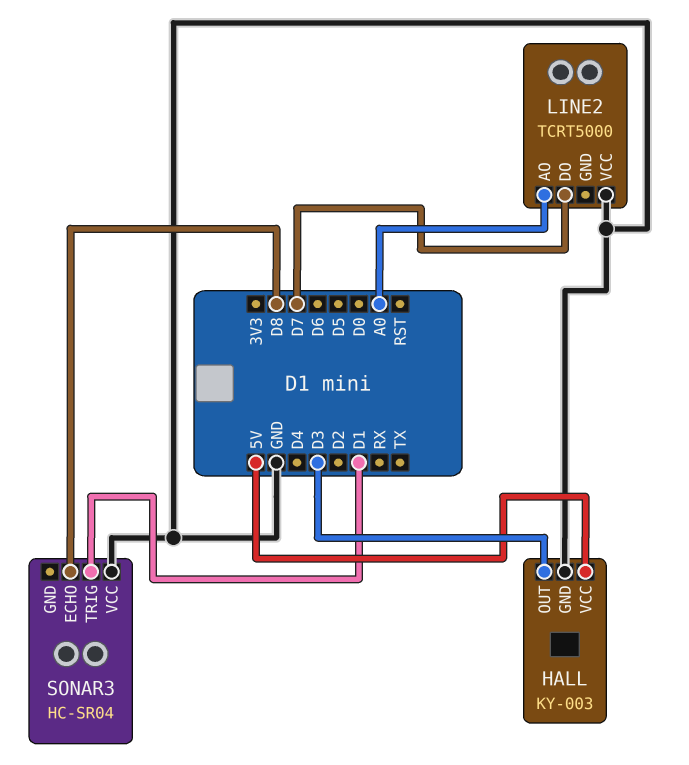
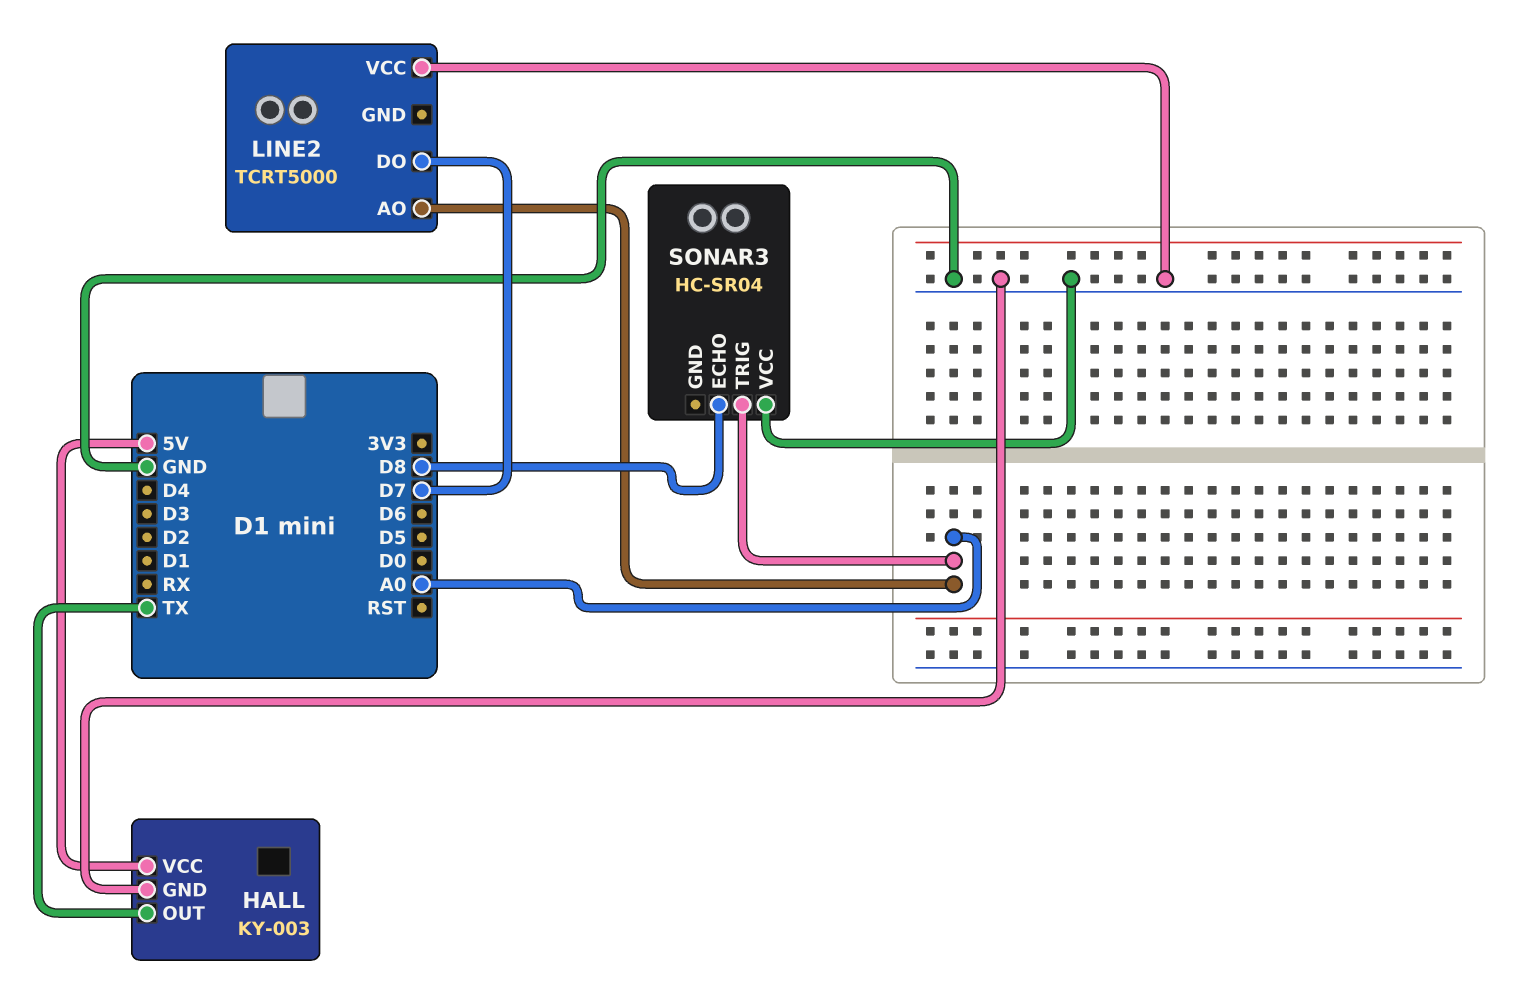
HALL pin OUT: D3 -> TX
SONAR3 pin TRIG: D1 -> A0

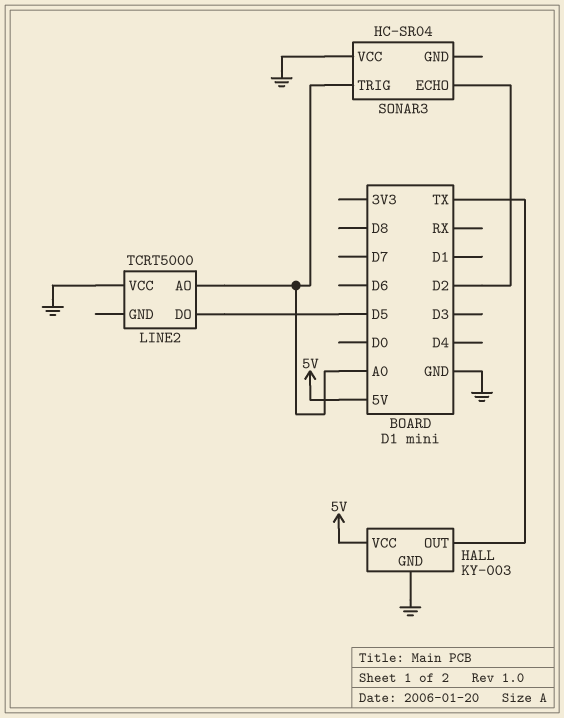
LINE2 pin DO: D7 -> D5
SONAR3 pin ECHO: D8 -> D2

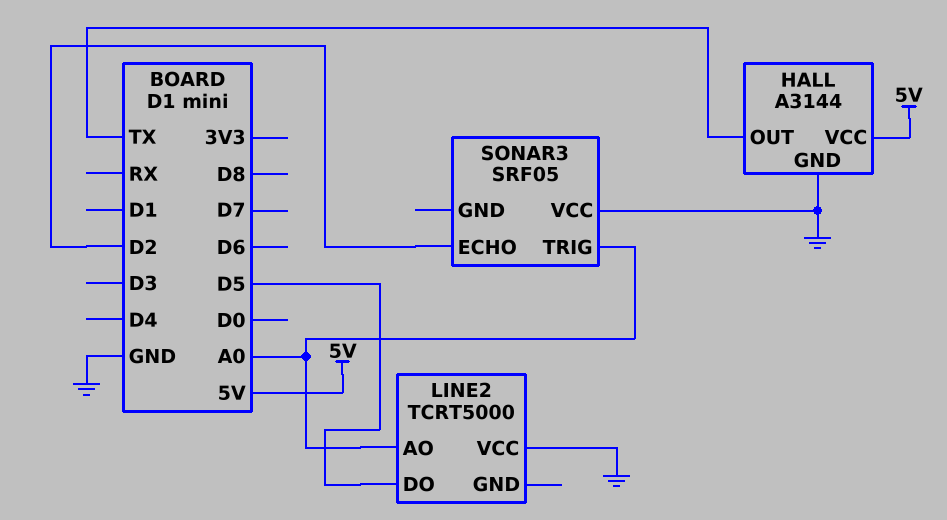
HALL: KY-003 -> A3144
SONAR3: HC-SR04 -> SRF05

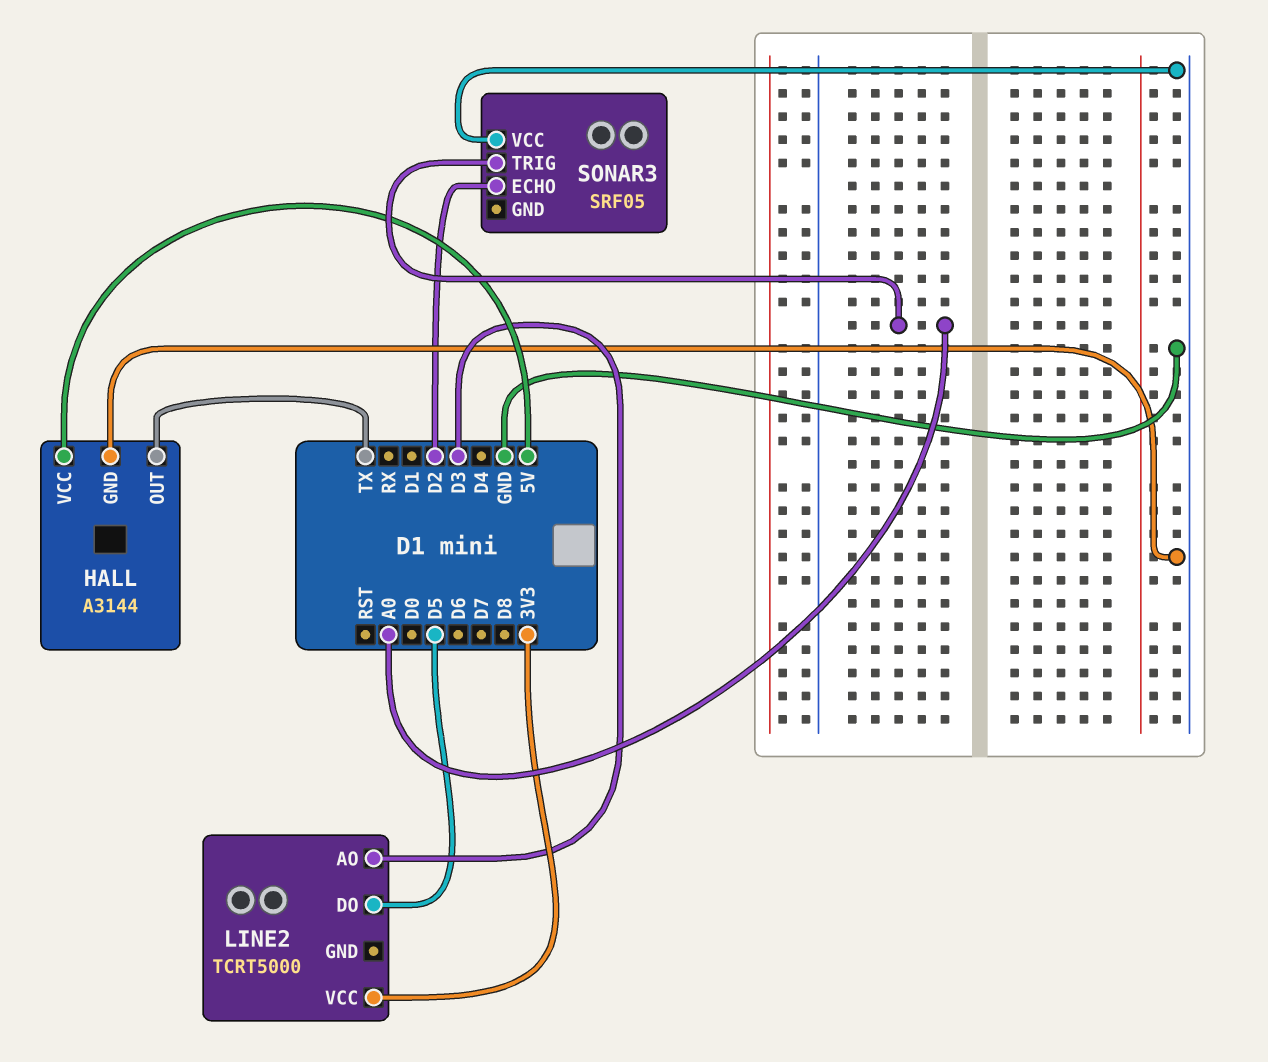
LINE2 pin AO: A0 -> D3
LINE2 pin VCC: GND -> 3V3

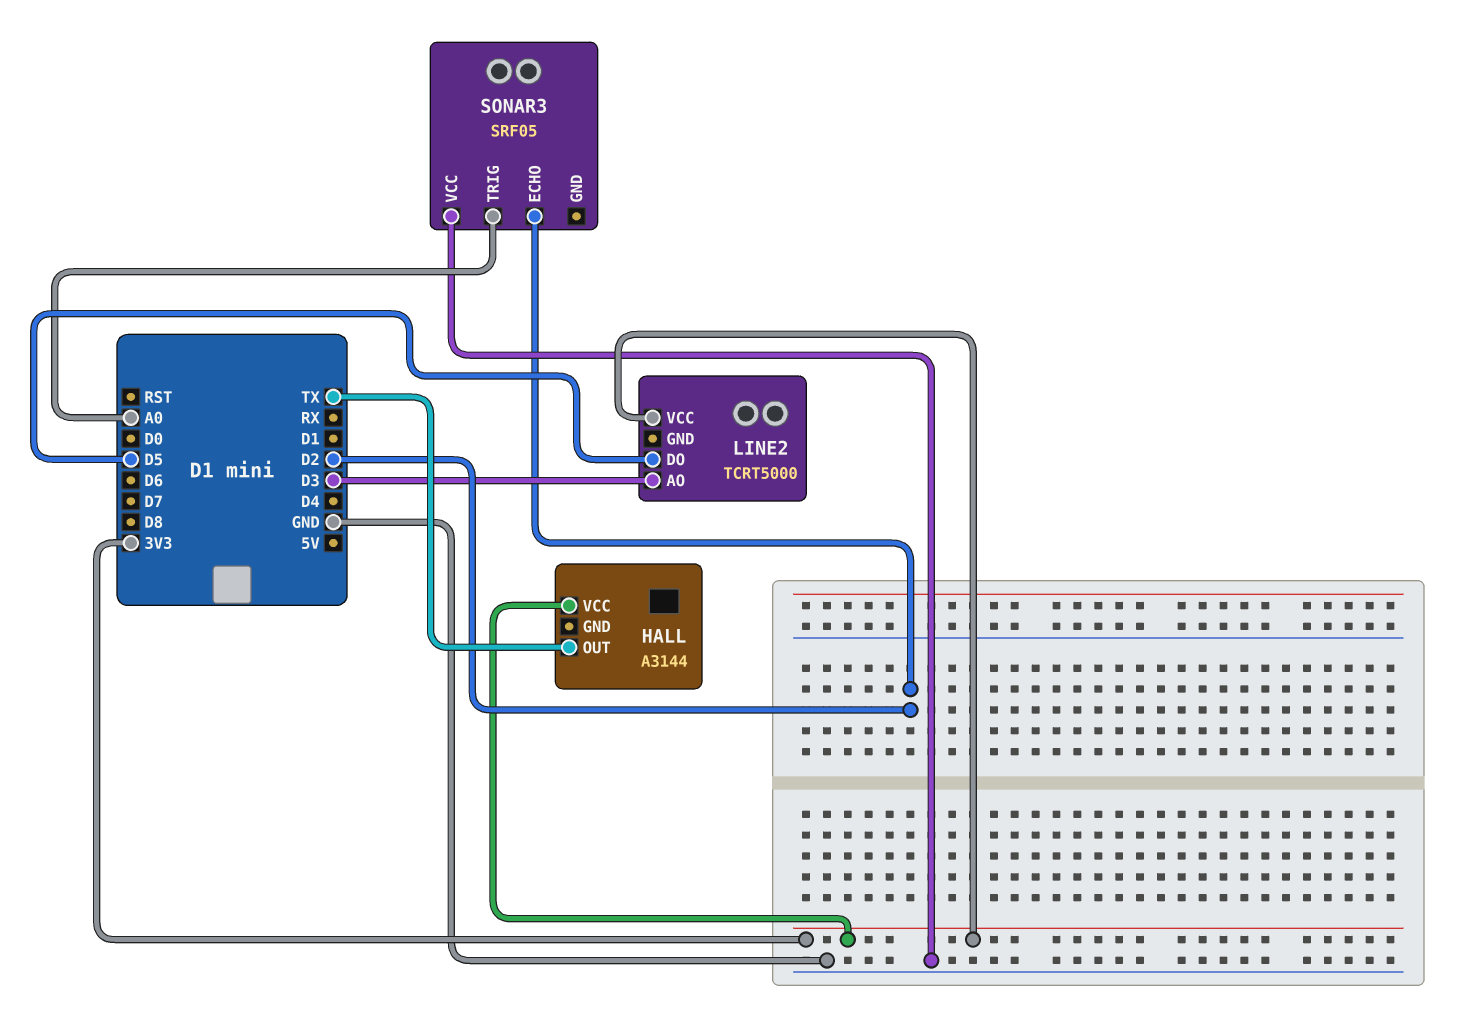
HALL pin GND: GND -> none
HALL pin VCC: 5V -> 3V3

